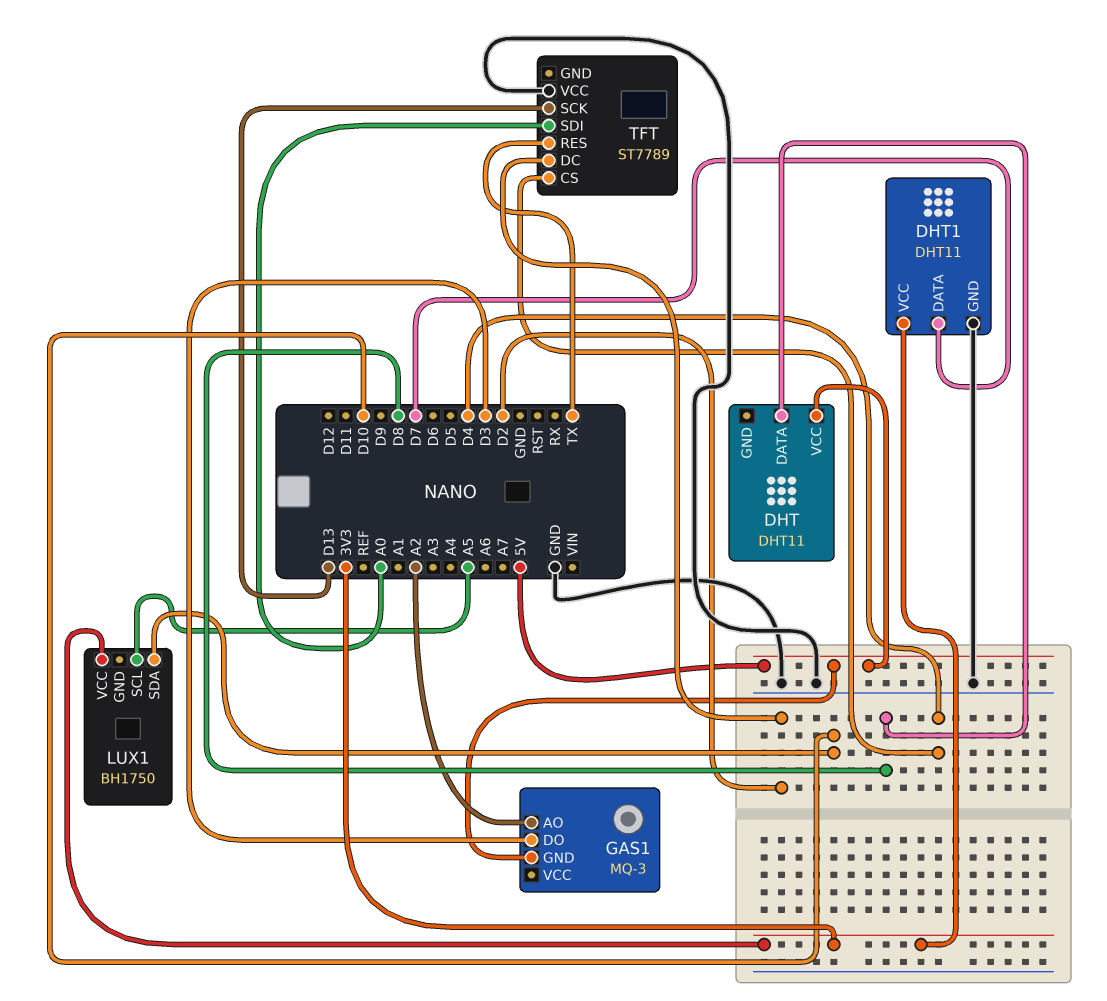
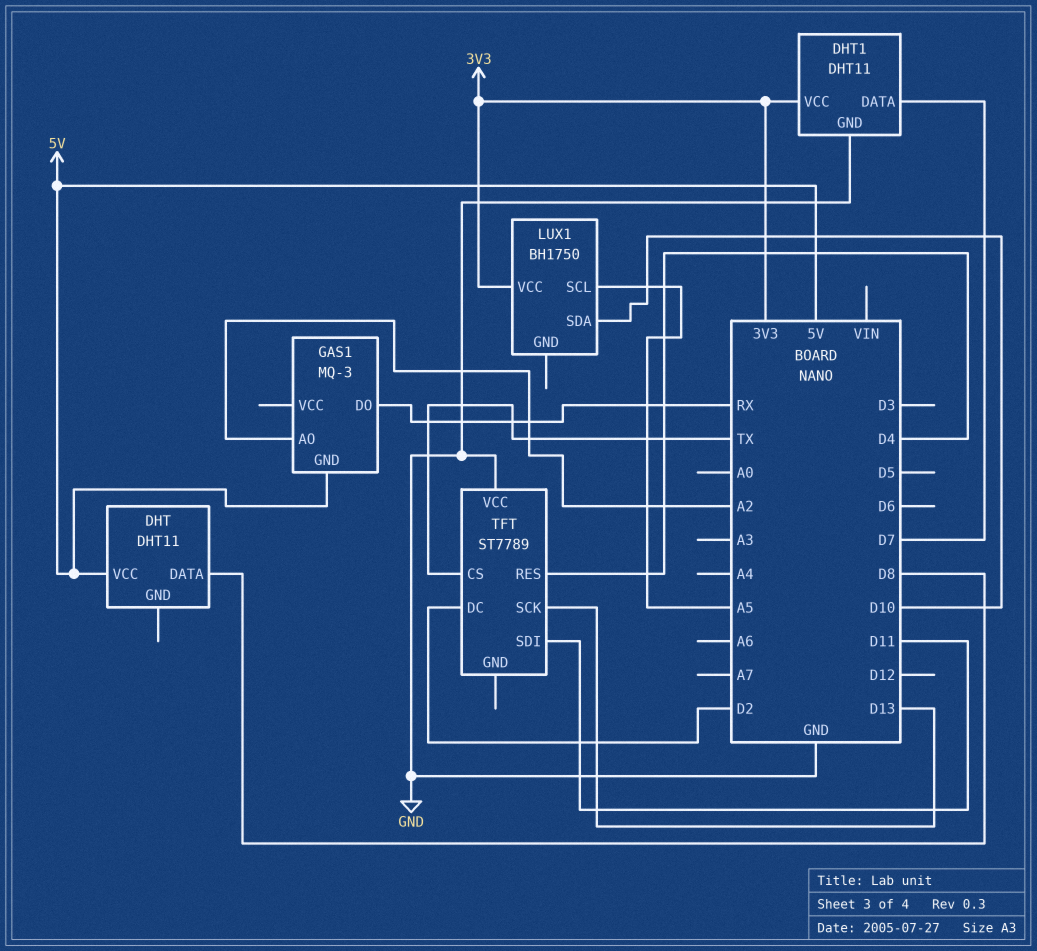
GAS1 pin DO: D3 -> RX
TFT pin CS: D4 -> TX
TFT pin RES: TX -> D4
TFT pin SDI: A0 -> D11

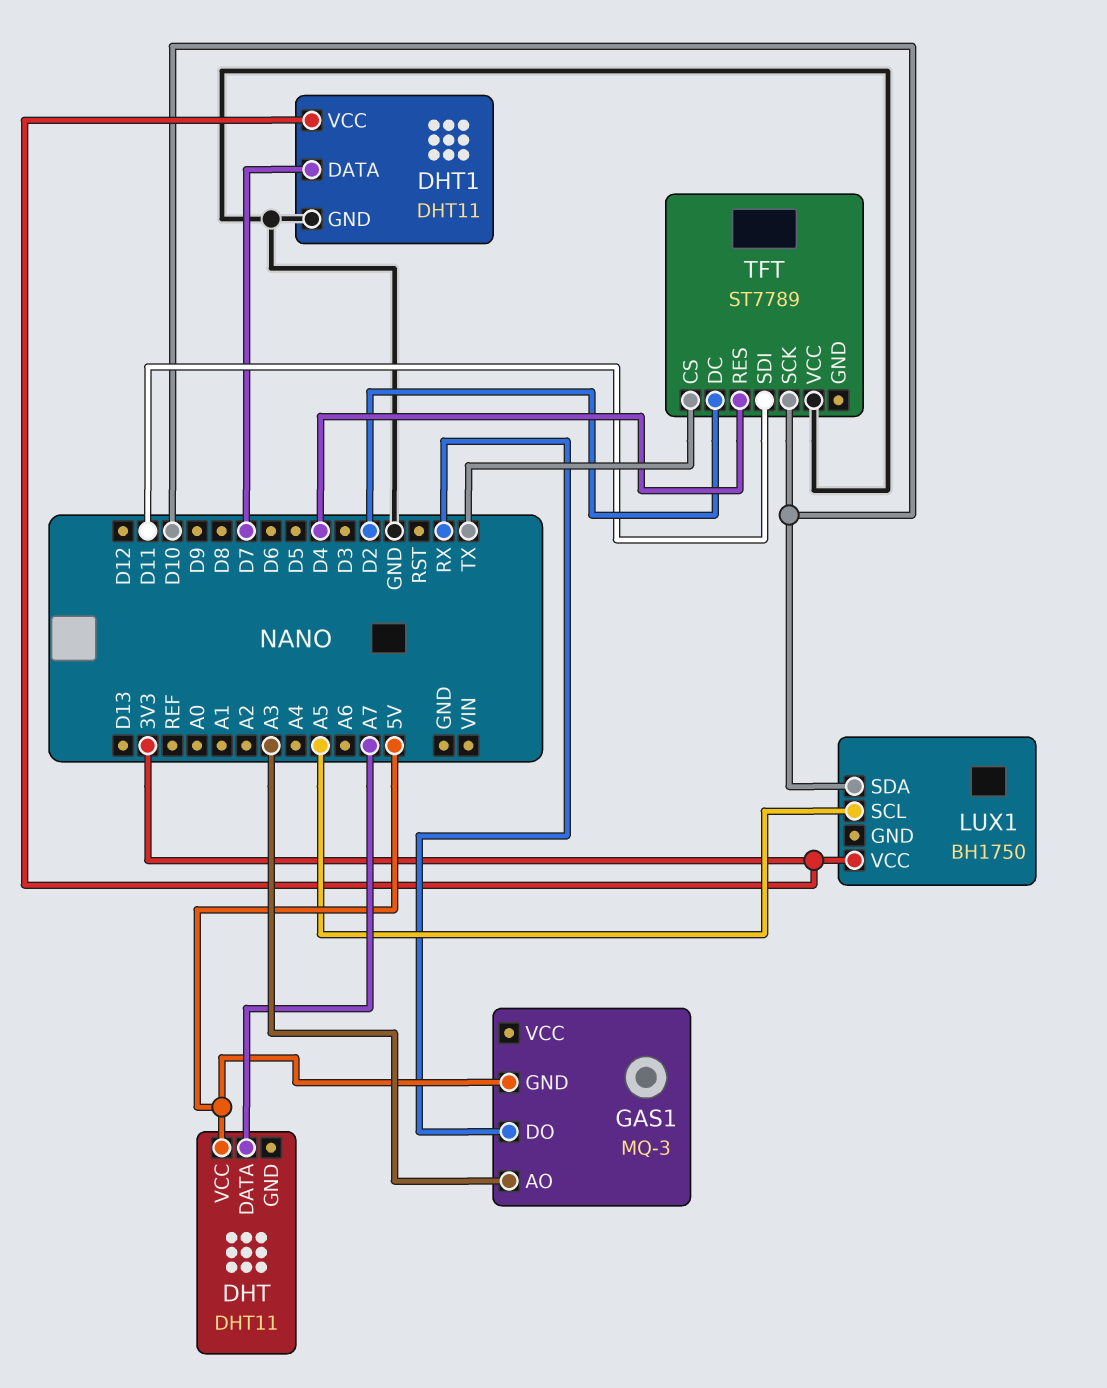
DHT pin DATA: D8 -> A7
GAS1 pin AO: A2 -> A3
TFT pin SCK: D13 -> D10

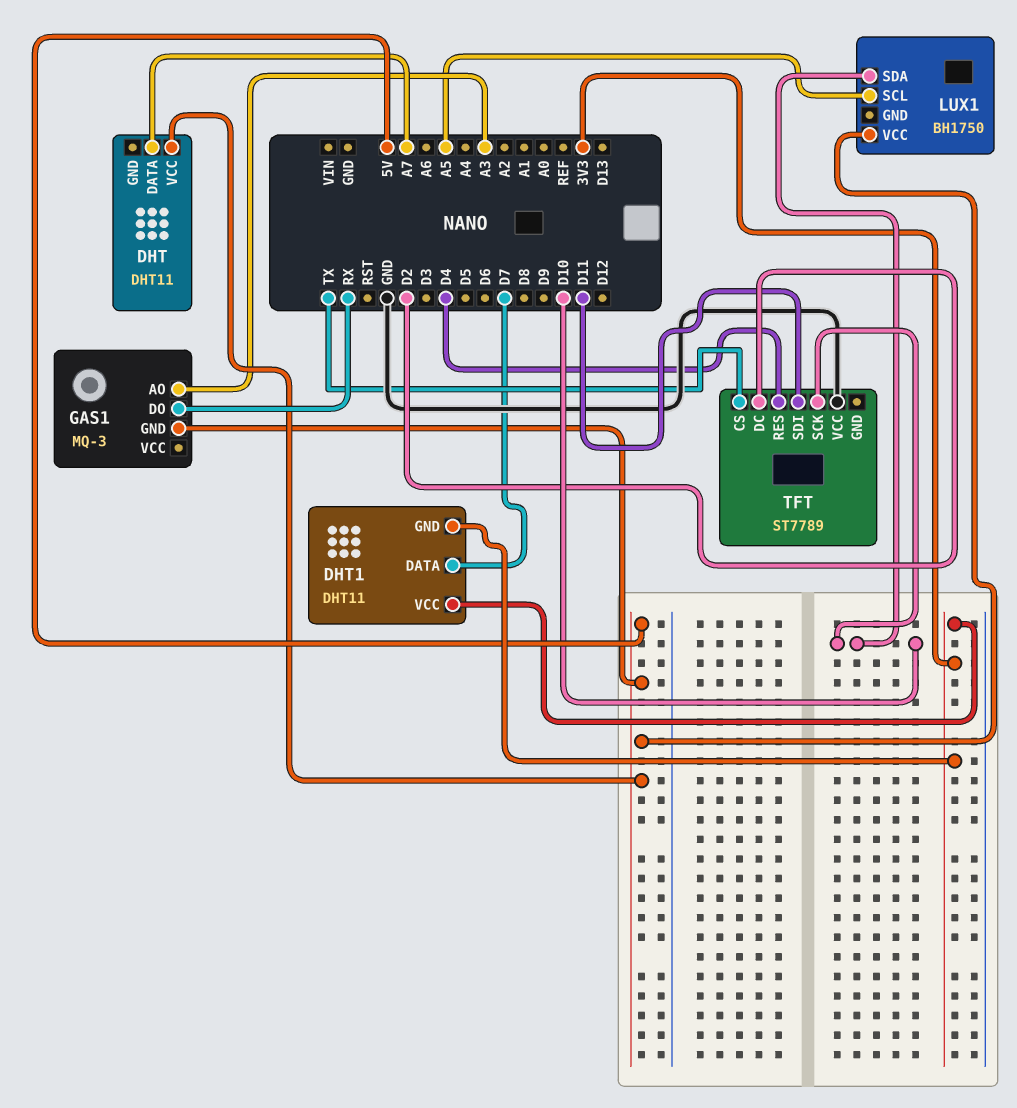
DHT1 pin GND: GND -> 3V3
LUX1 pin VCC: 3V3 -> 5V

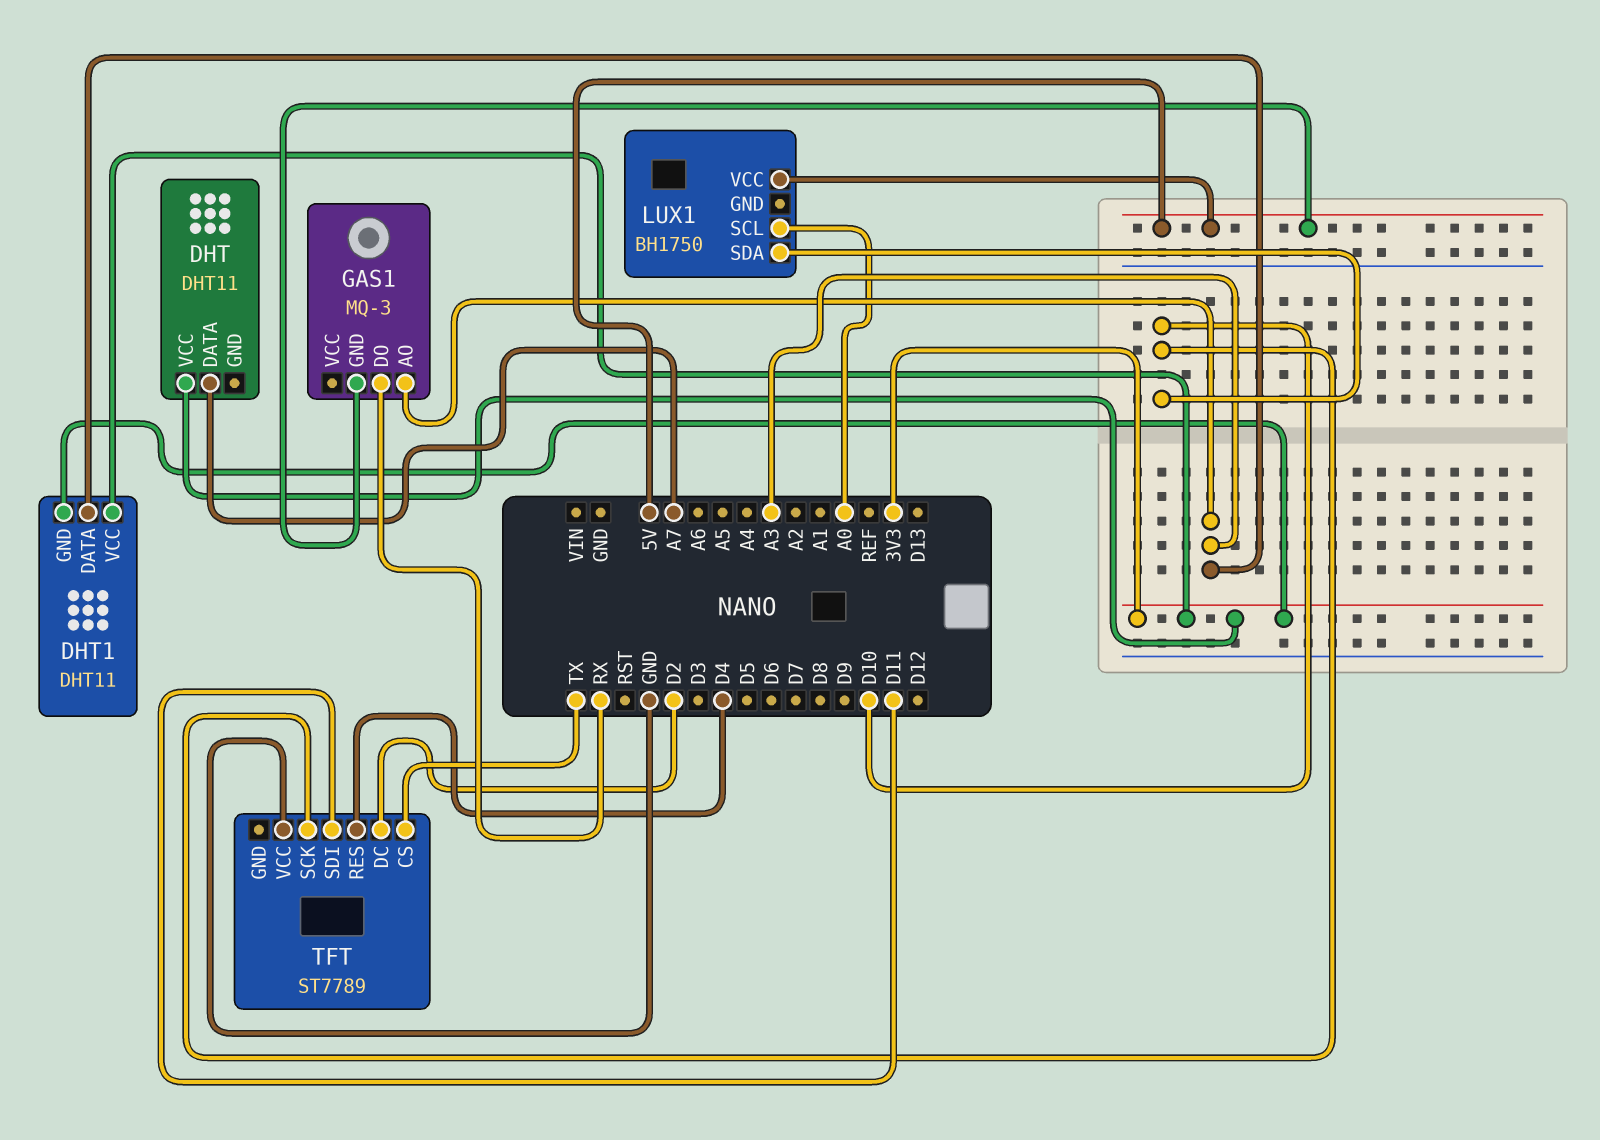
DHT pin VCC: 5V -> 3V3
DHT1 pin DATA: D7 -> A3
LUX1 pin SCL: A5 -> A0

